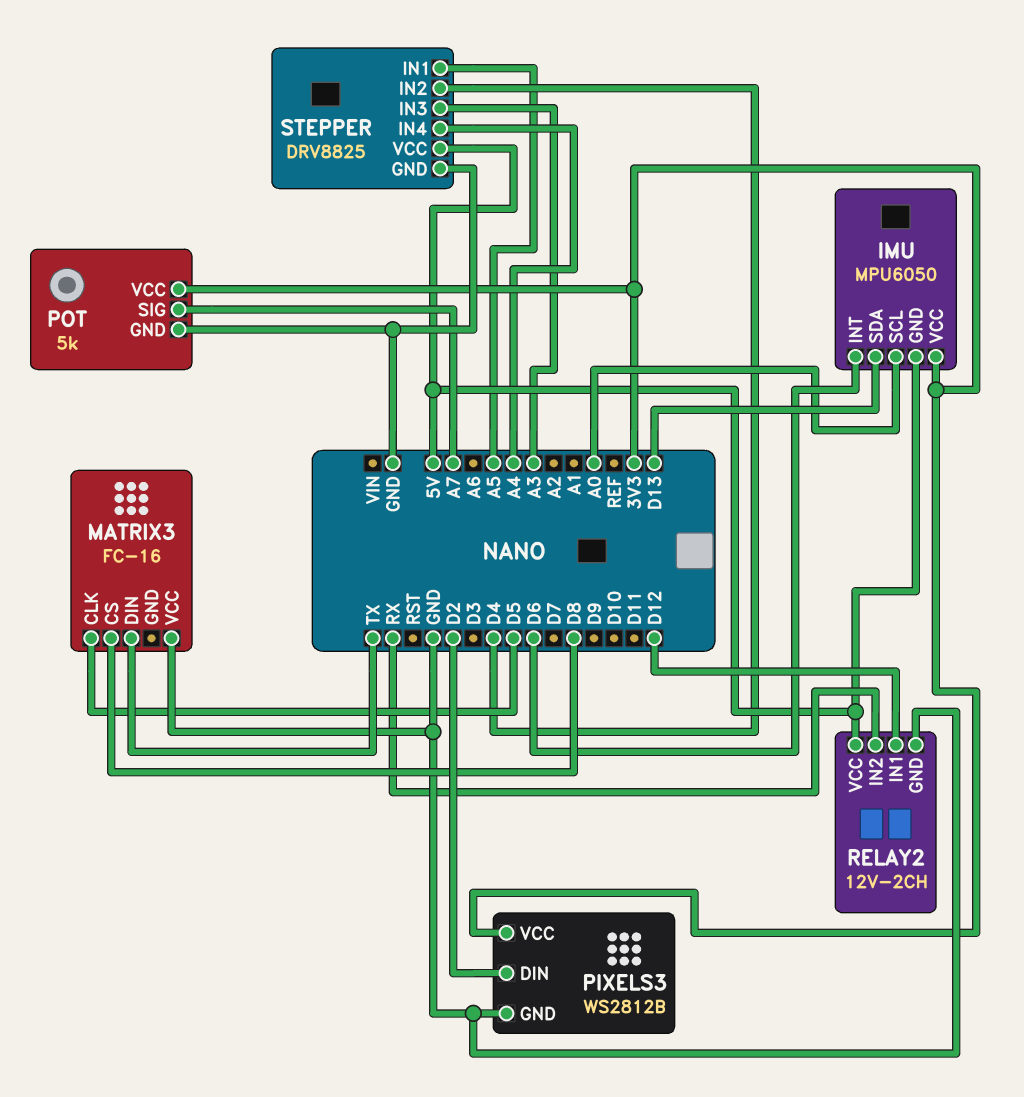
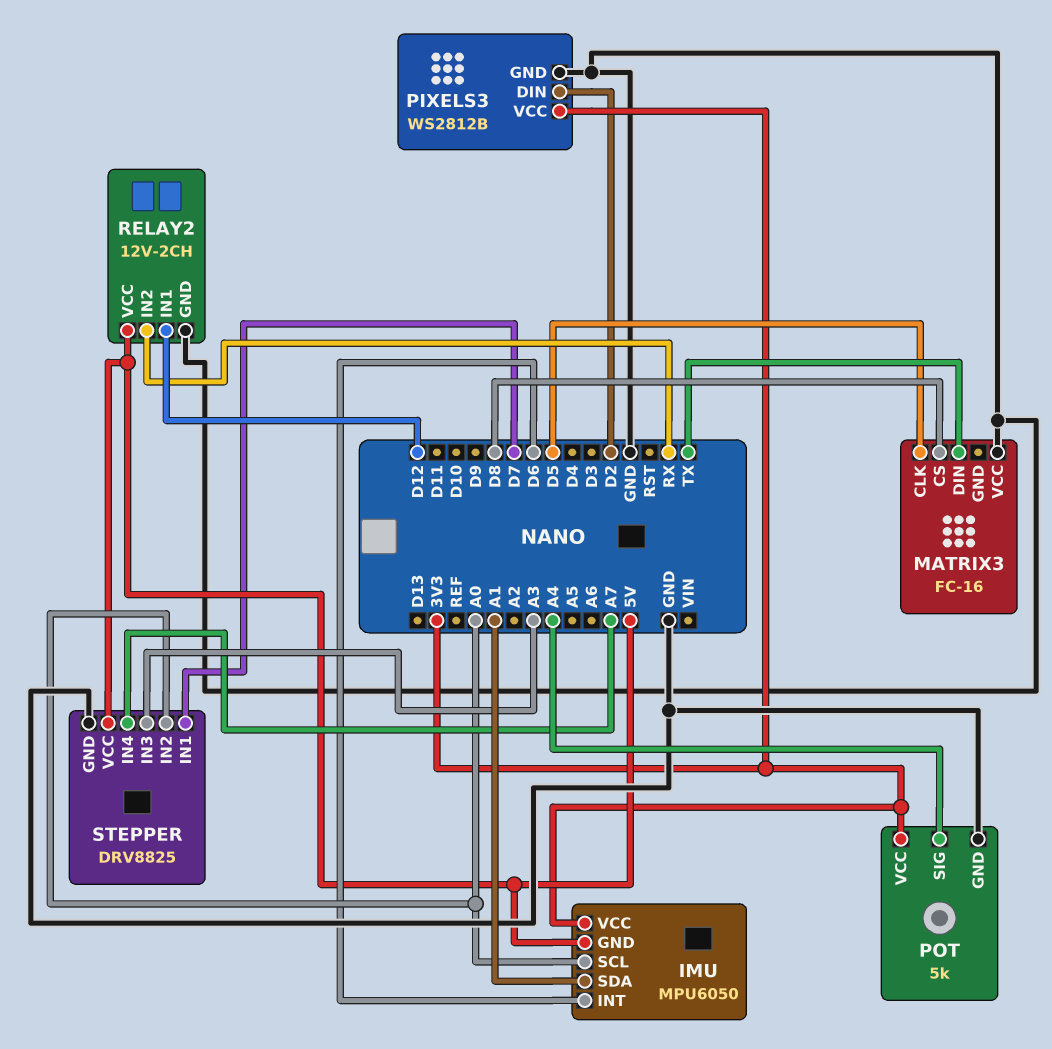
IMU pin SDA: D13 -> A1
POT pin SIG: A7 -> A4
STEPPER pin IN1: A5 -> D7
STEPPER pin IN2: D4 -> A0
STEPPER pin IN4: A4 -> A7

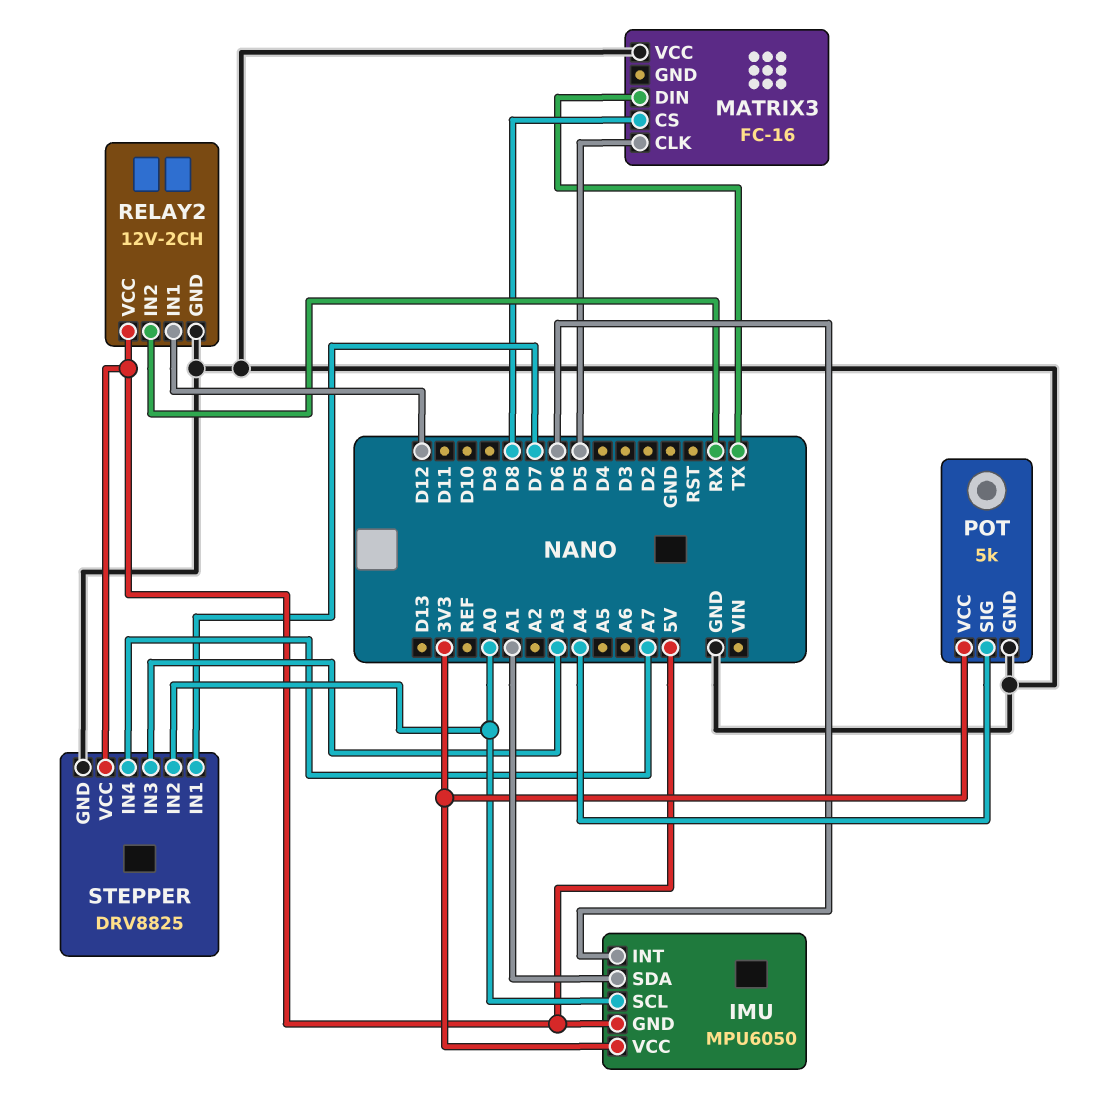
PIXELS3: WS2812B -> none
PIXELS3 pin DIN: D2 -> none
PIXELS3 pin GND: GND -> none
PIXELS3 pin VCC: 3V3 -> none

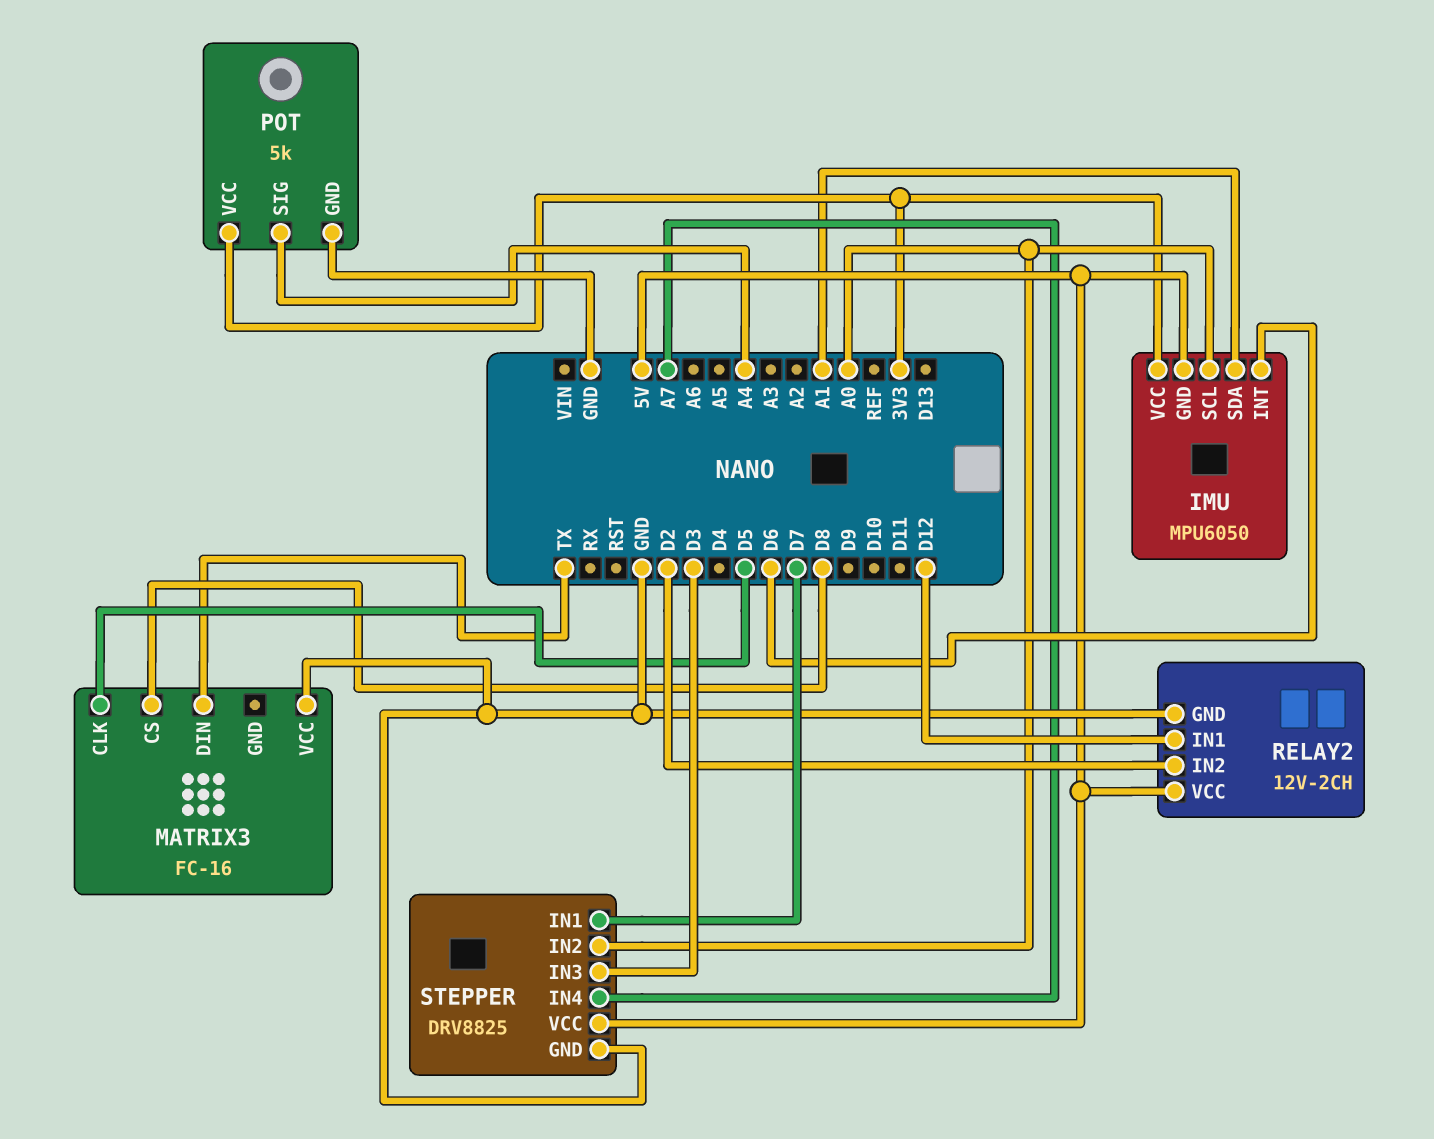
RELAY2 pin IN2: RX -> D2
STEPPER pin IN3: A3 -> D3

